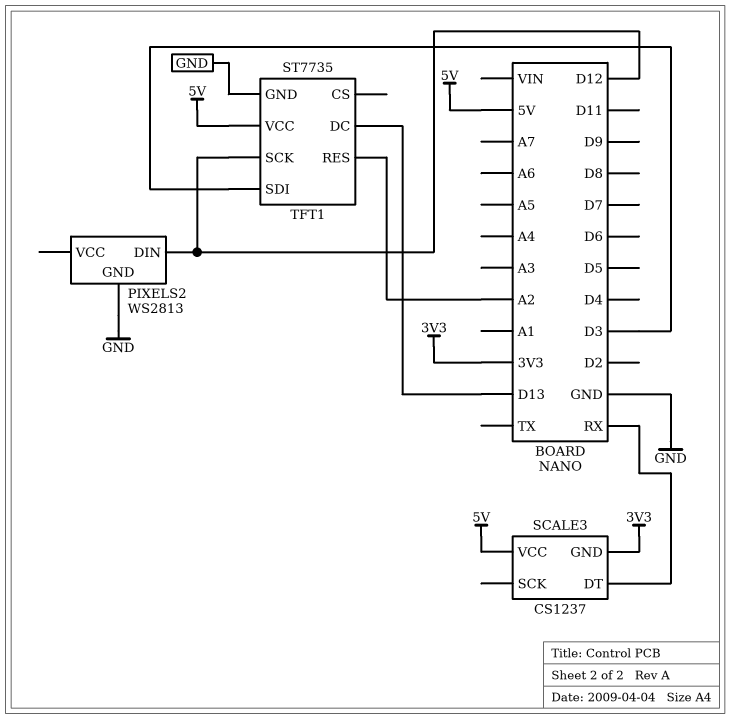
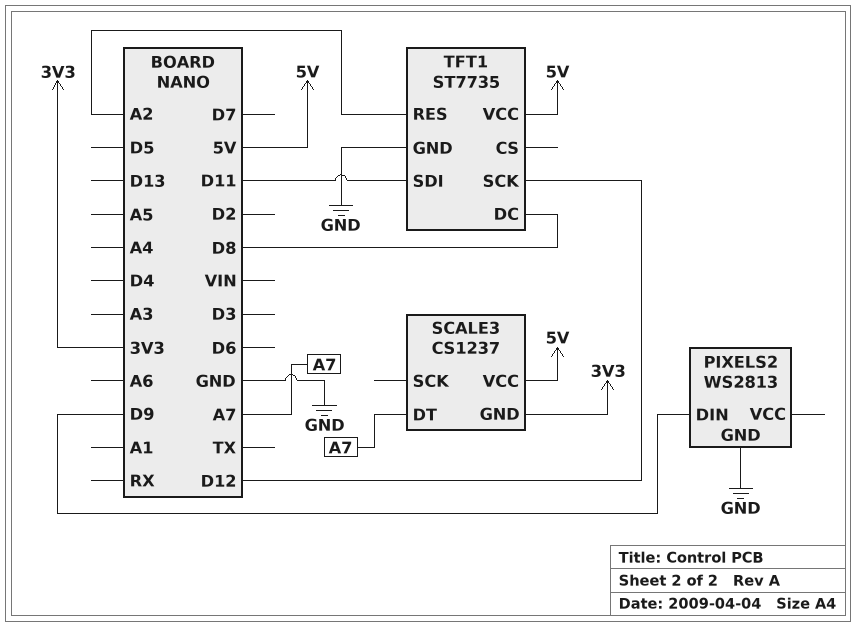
PIXELS2 pin DIN: D12 -> D9
SCALE3 pin DT: RX -> A7
TFT1 pin DC: D13 -> D8
TFT1 pin SDI: D3 -> D11

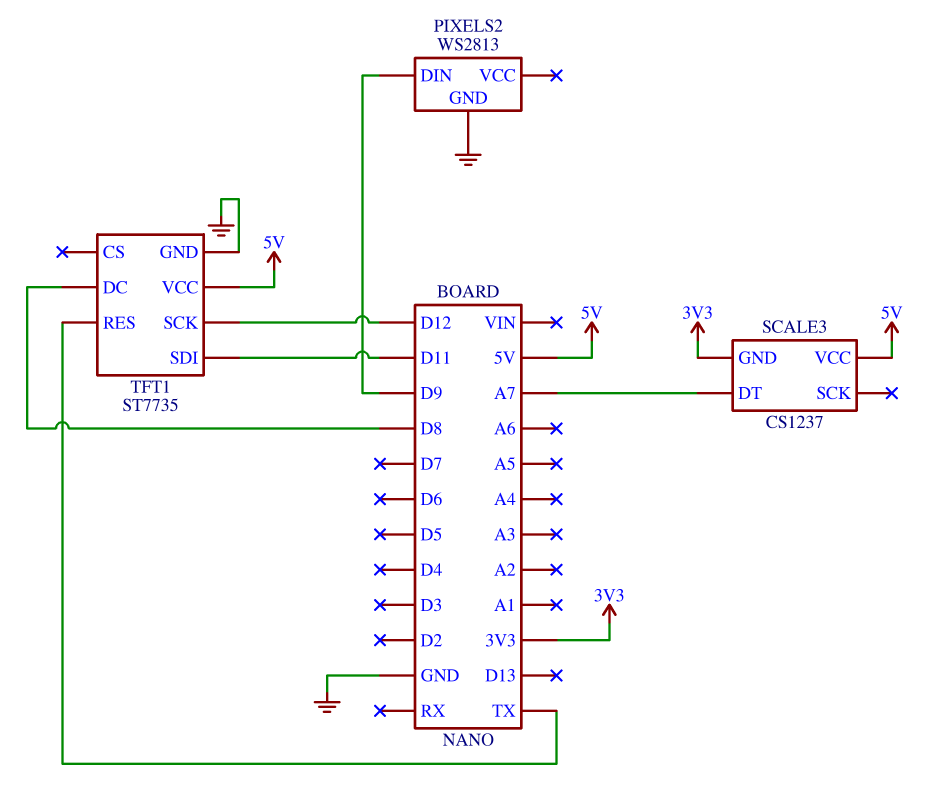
TFT1 pin RES: A2 -> TX

